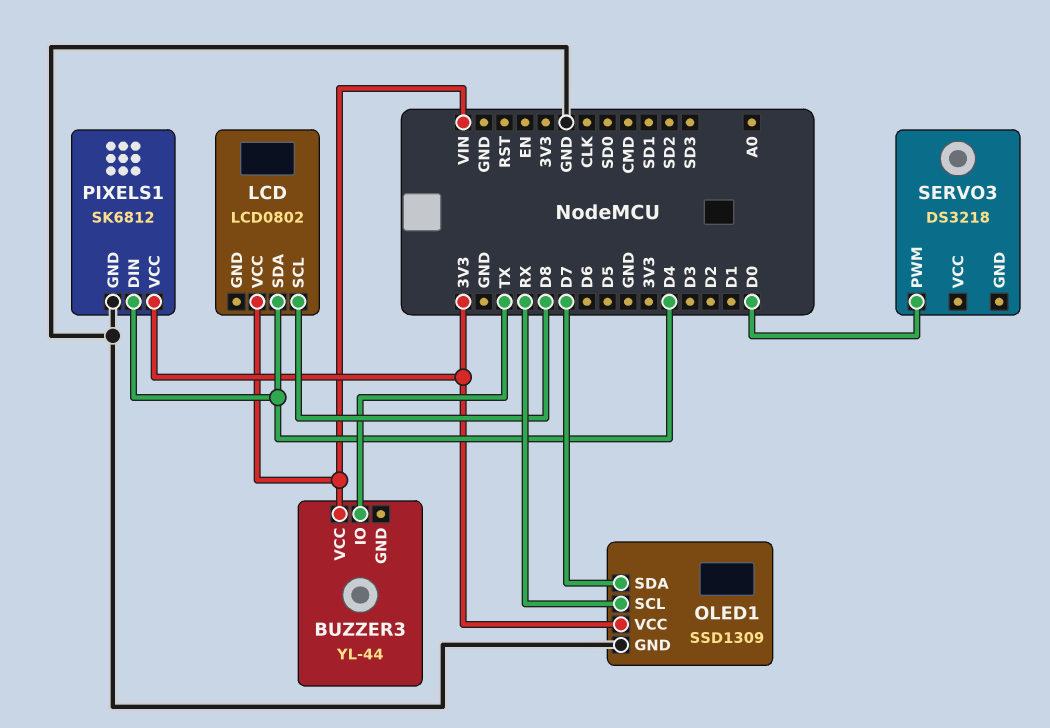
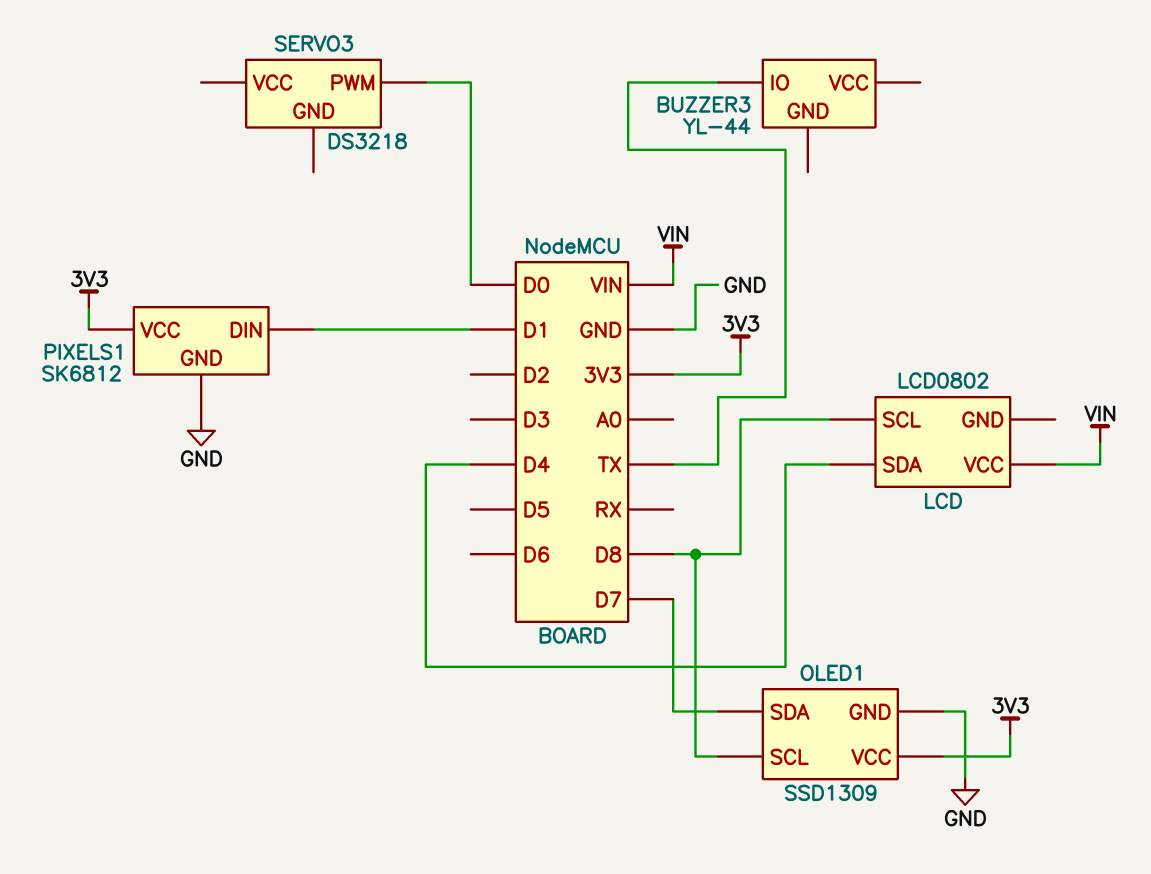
BUZZER3 pin VCC: VIN -> none
OLED1 pin SCL: RX -> D8
PIXELS1 pin DIN: D4 -> D1

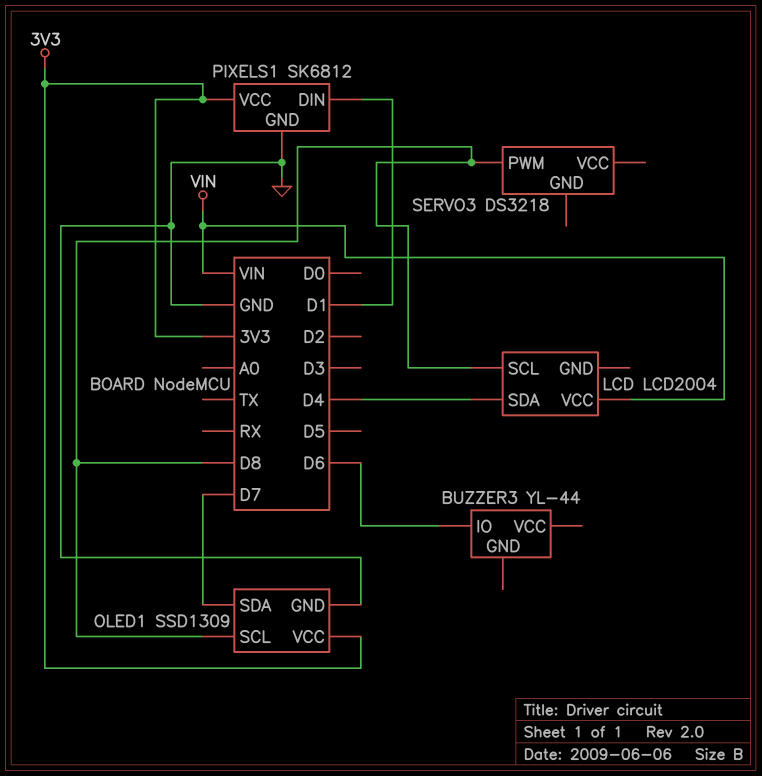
BUZZER3 pin IO: TX -> D6
LCD: LCD0802 -> LCD2004
SERVO3 pin PWM: D0 -> D8

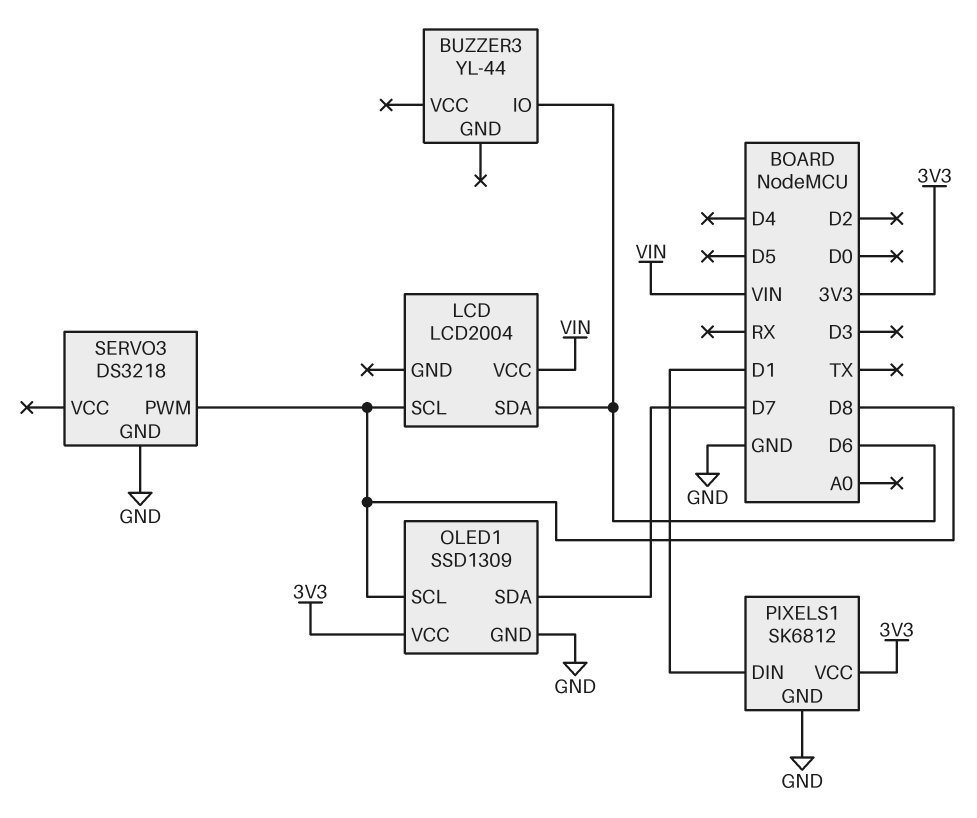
LCD pin SDA: D4 -> D6
SERVO3 pin GND: none -> GND

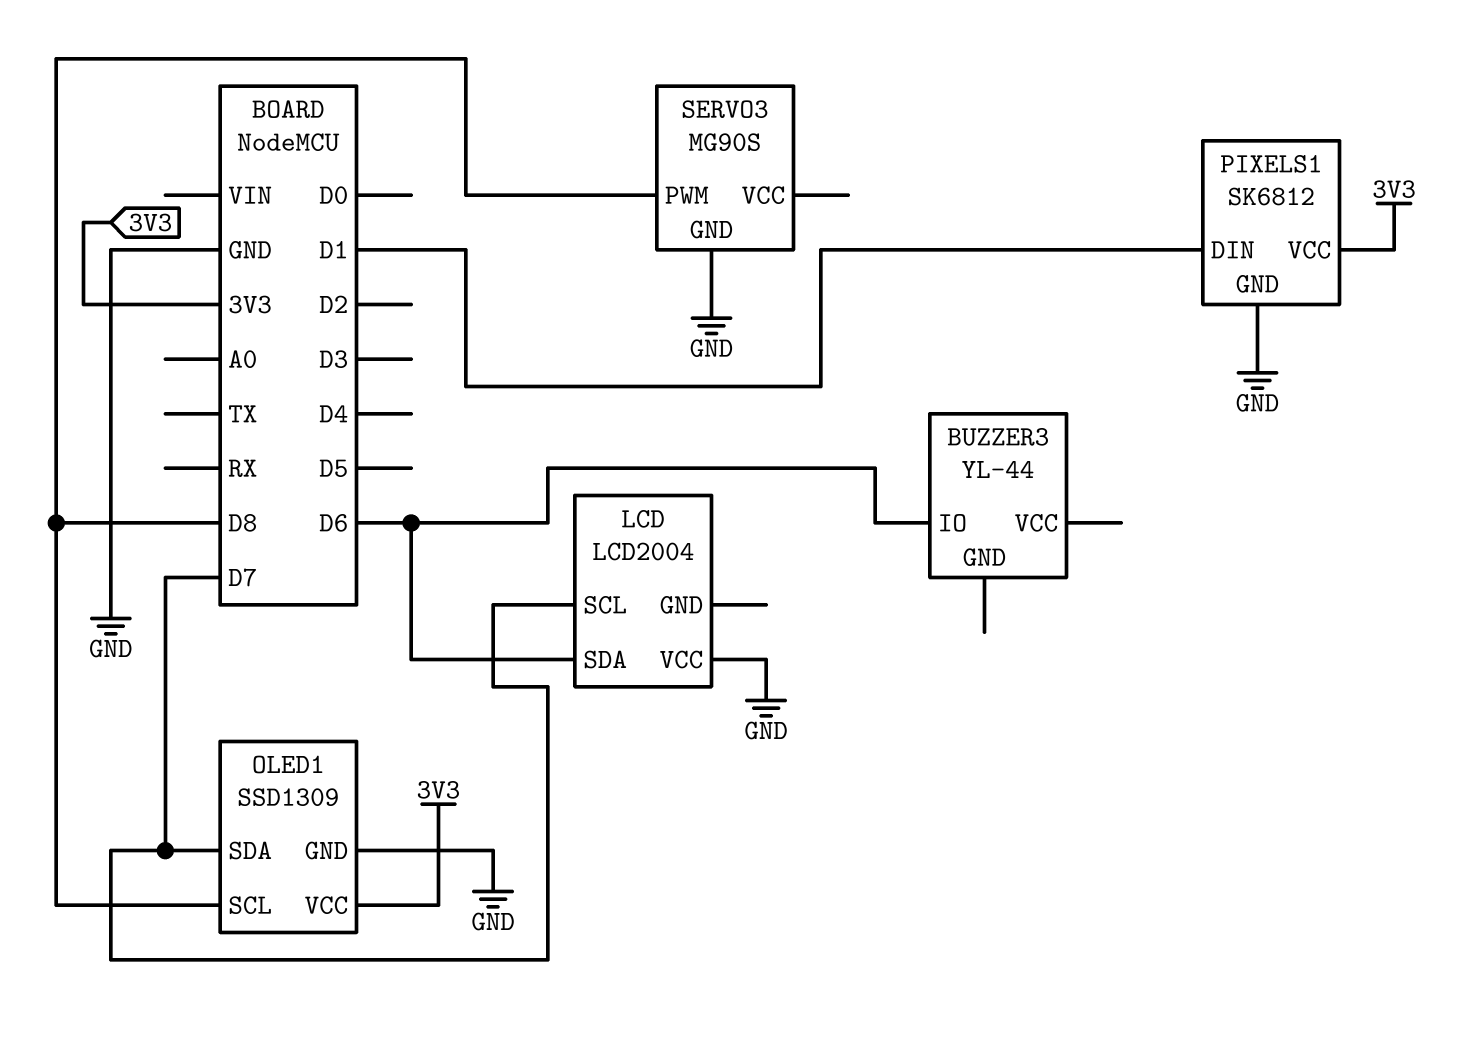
LCD pin SCL: D8 -> D7
LCD pin VCC: VIN -> GND
SERVO3: DS3218 -> MG90S

